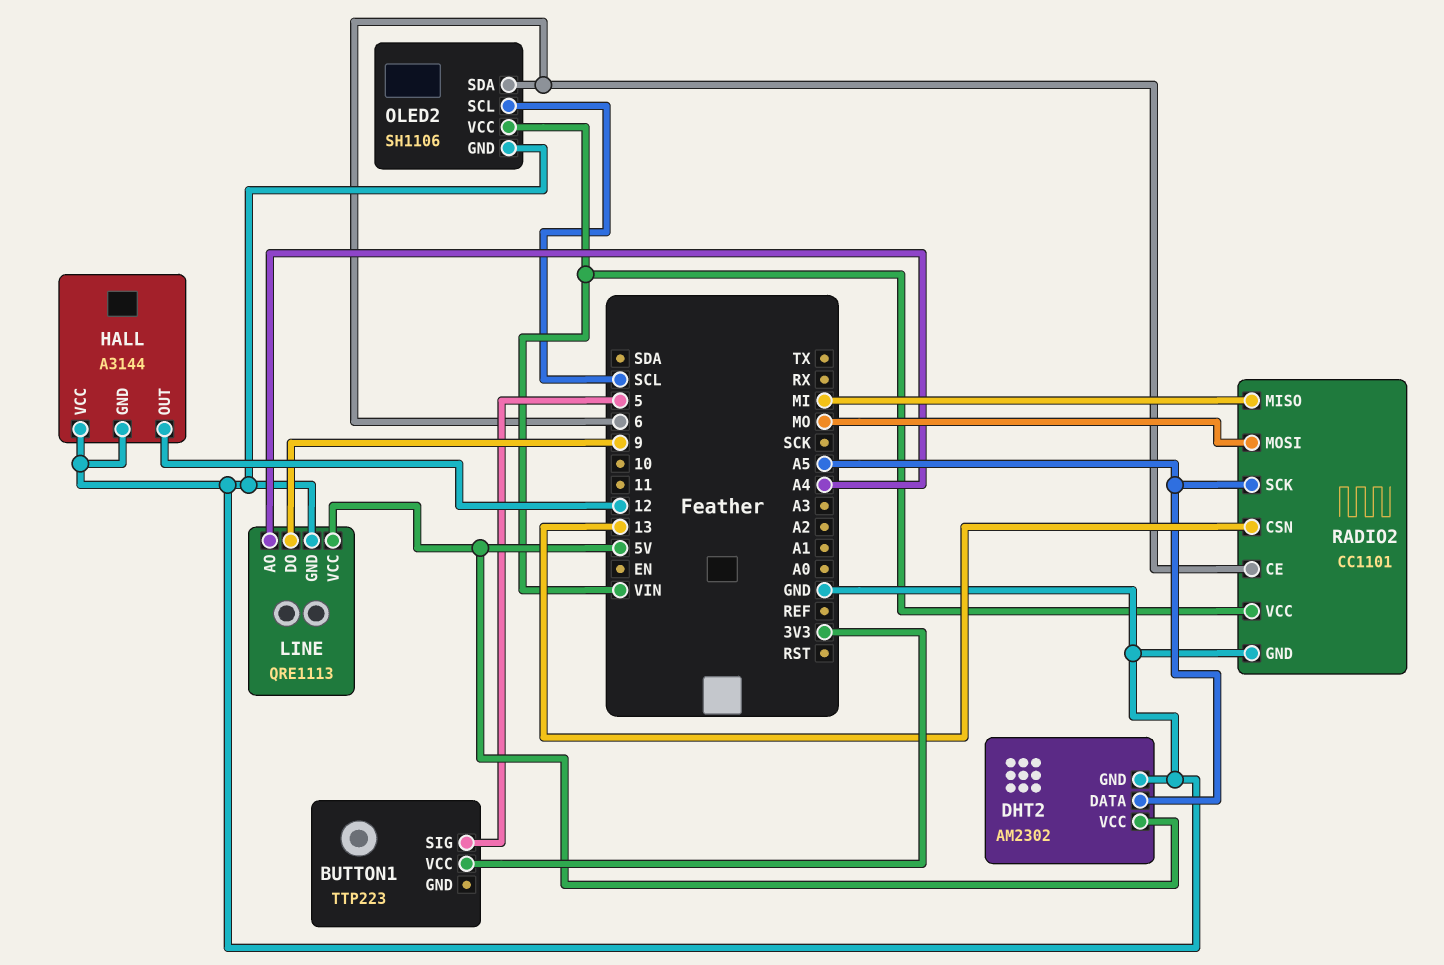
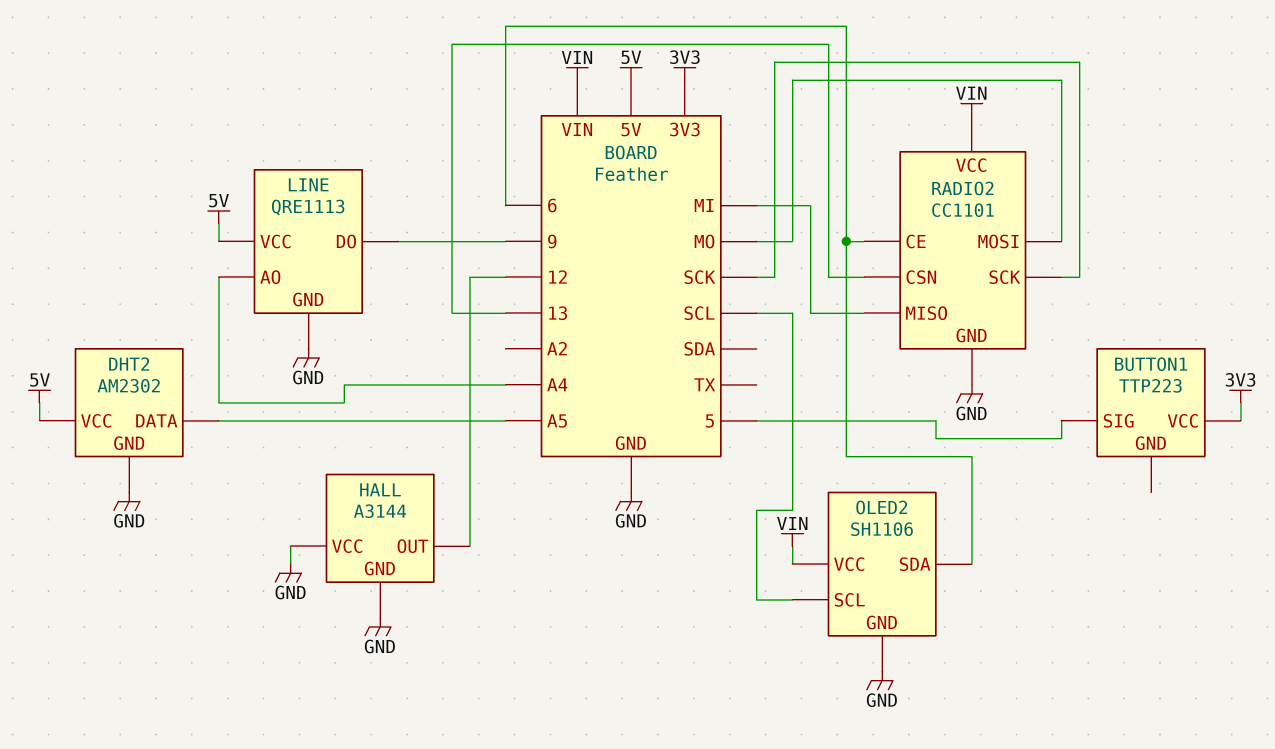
RADIO2 pin SCK: A5 -> SCK

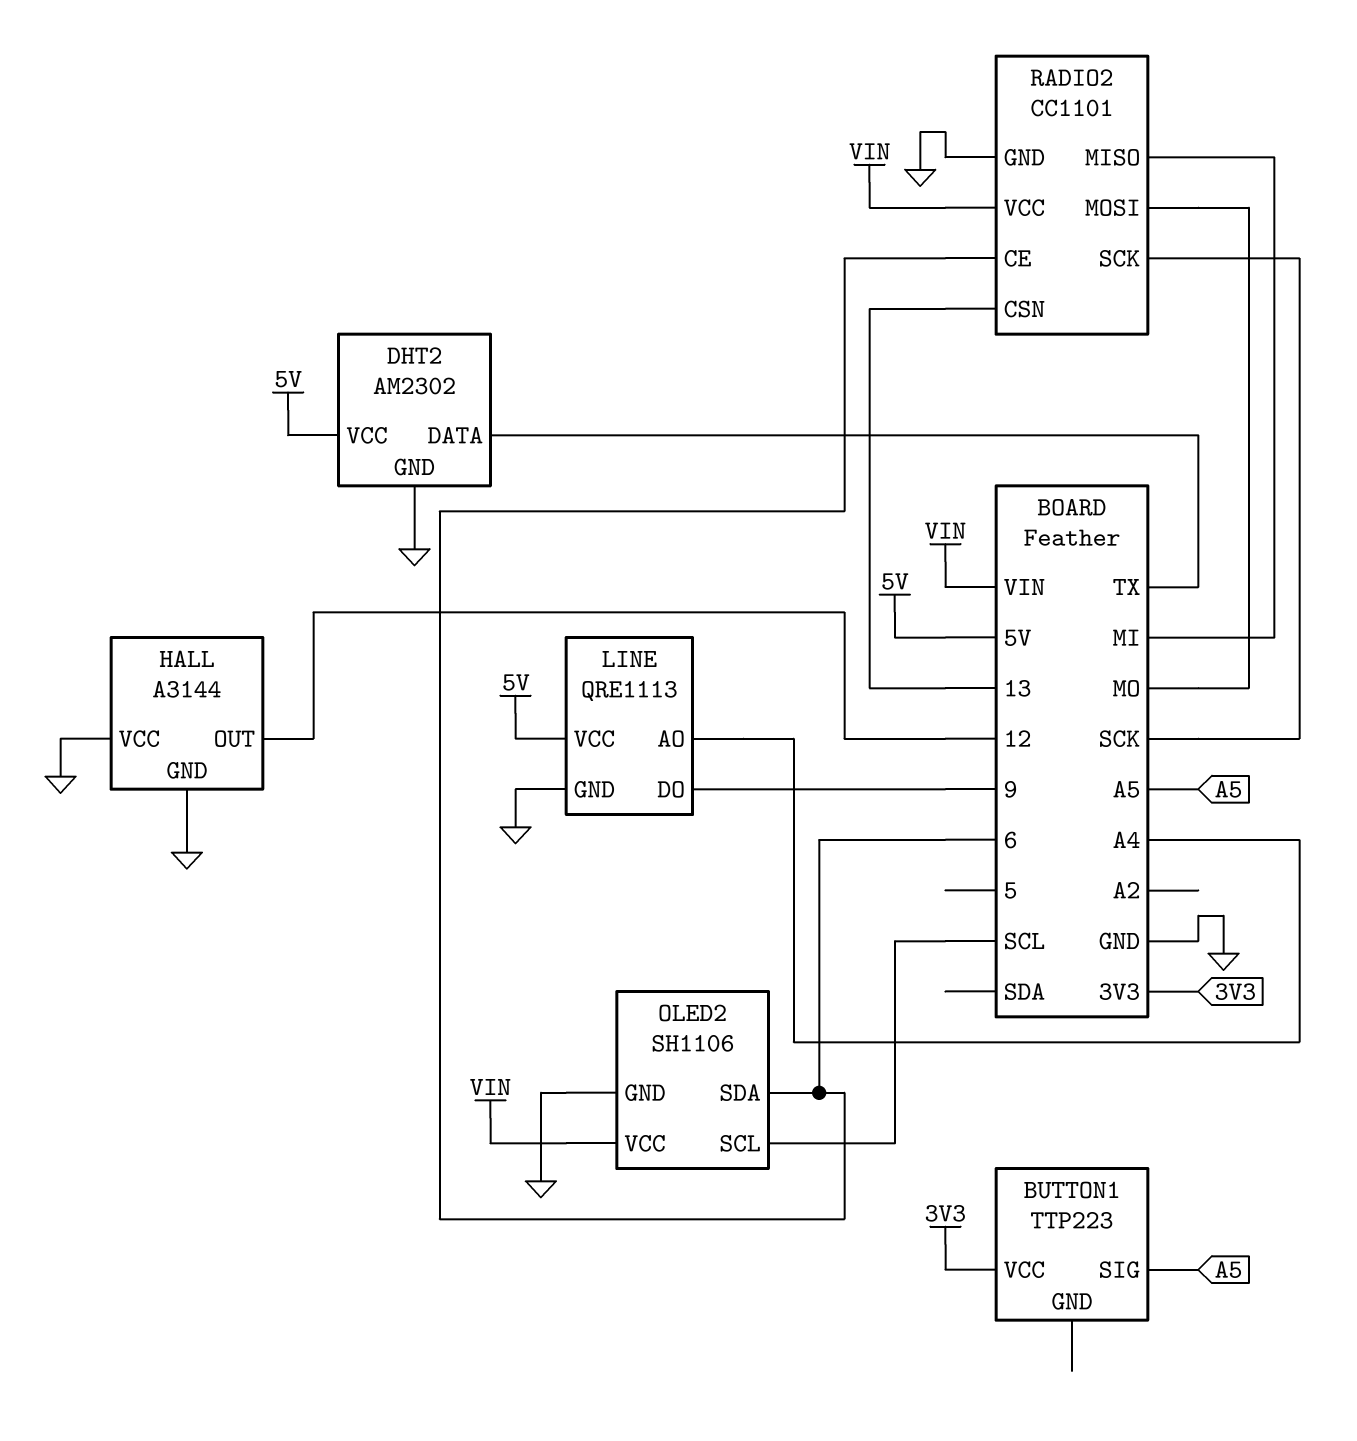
BUTTON1 pin SIG: 5 -> A5
DHT2 pin DATA: A5 -> TX

